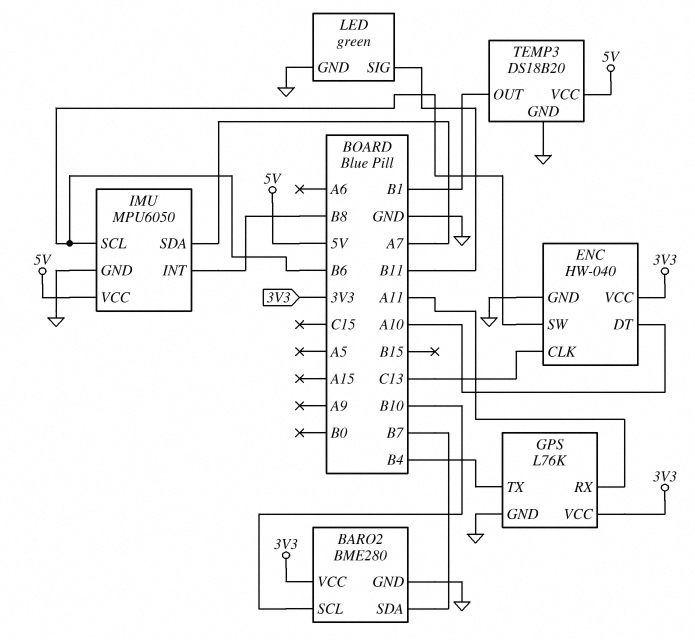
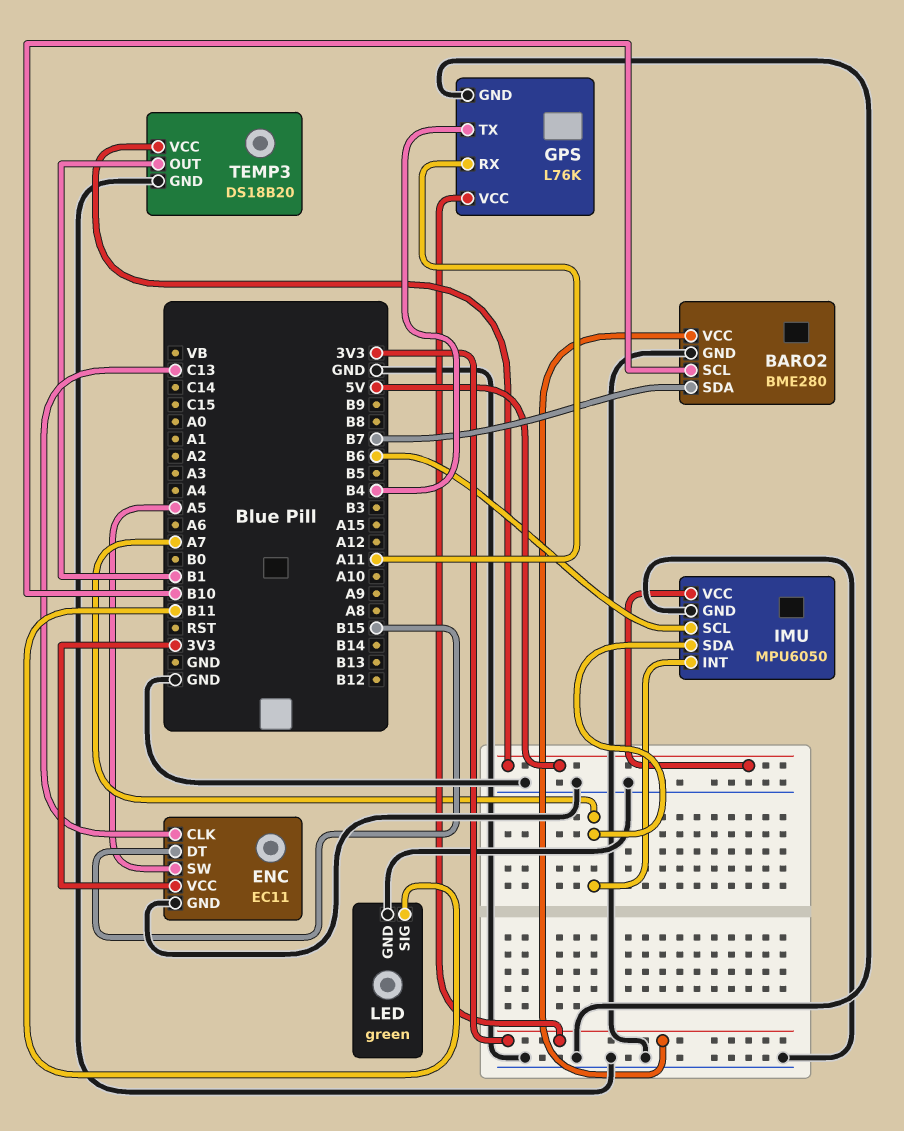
ENC: HW-040 -> EC11
ENC pin DT: A10 -> B15
ENC pin SW: B6 -> A5
IMU pin INT: B8 -> A7

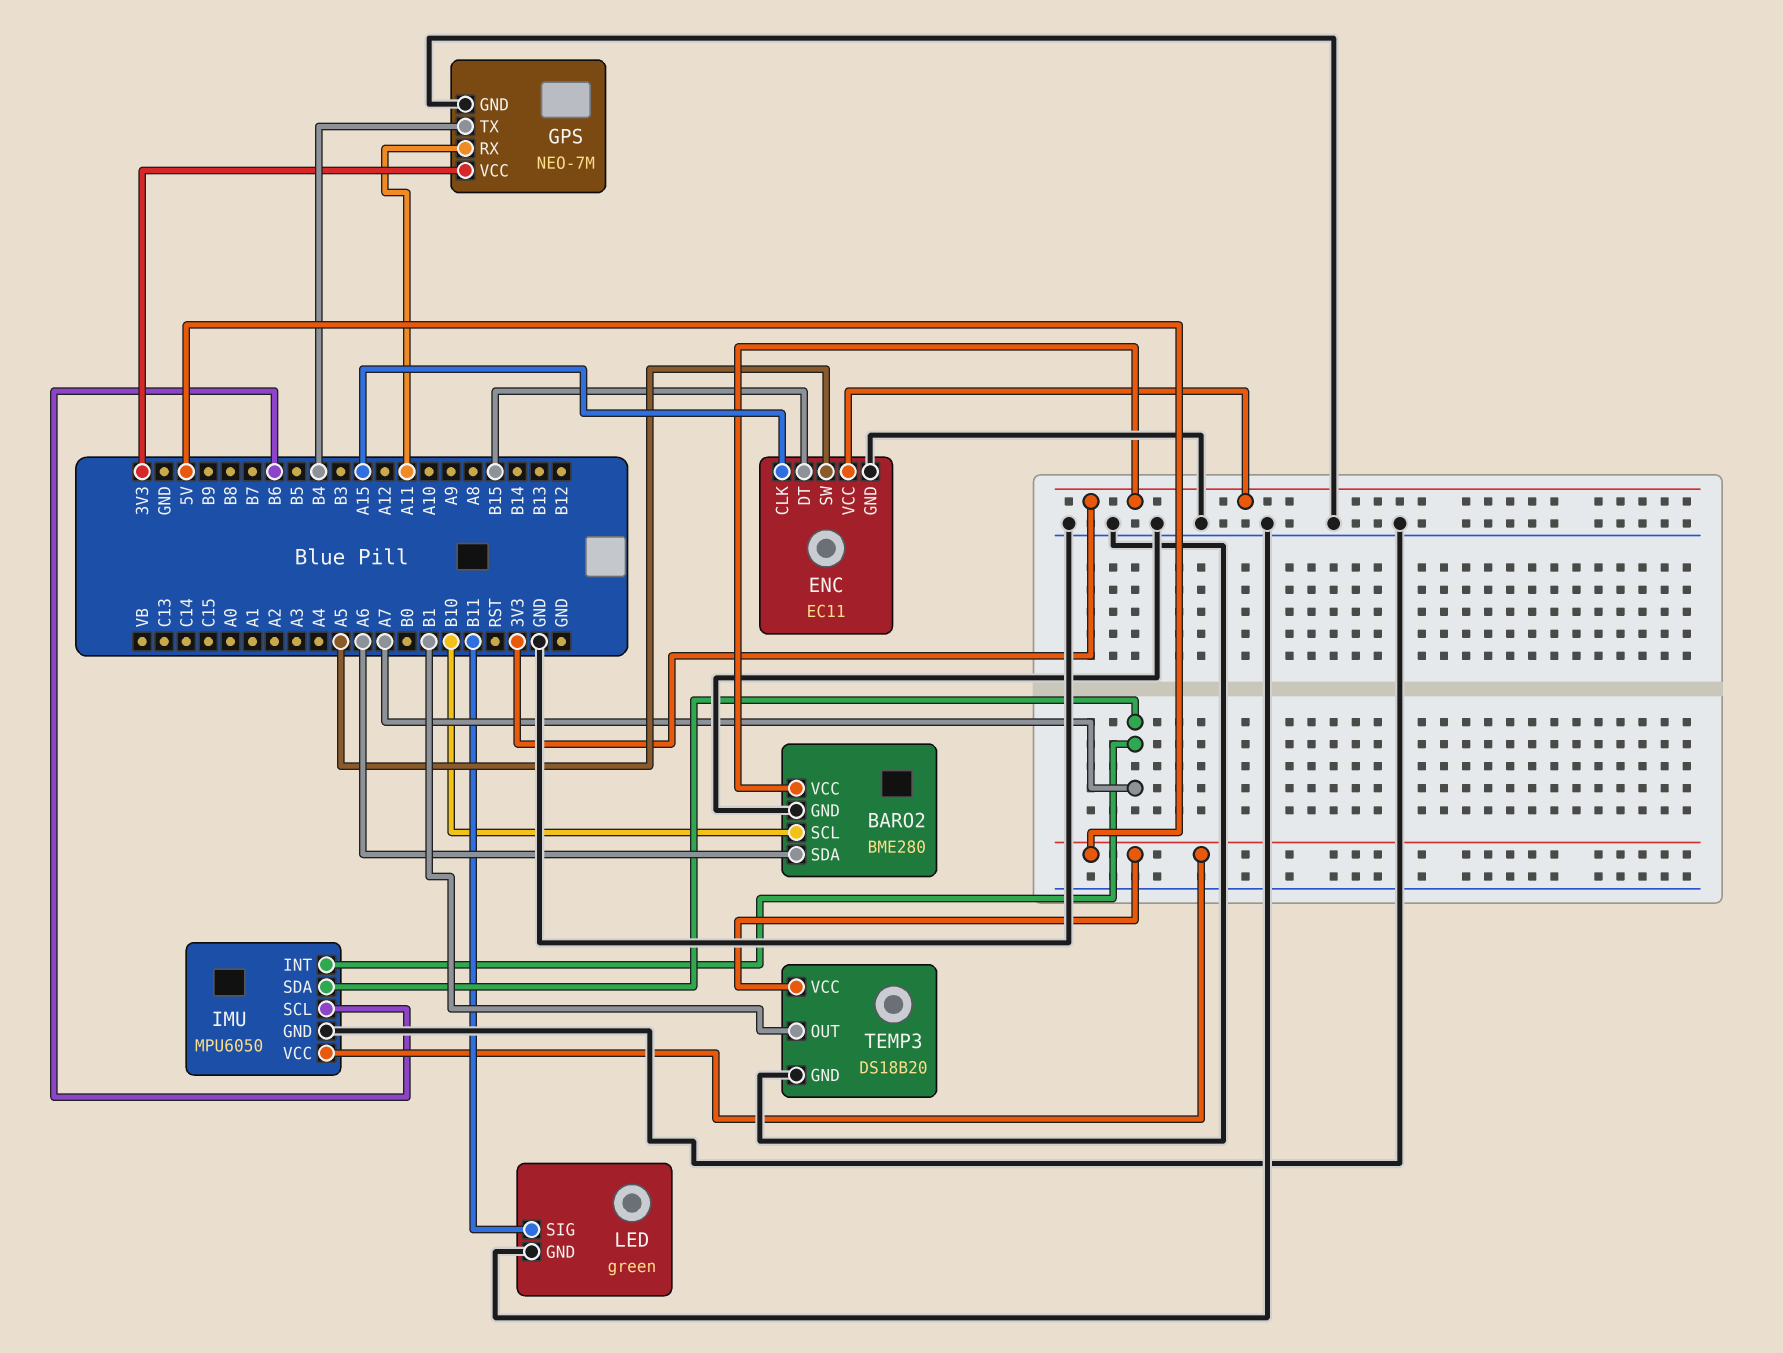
BARO2 pin SDA: B7 -> A6
ENC pin CLK: C13 -> A15
GPS: L76K -> NEO-7M

